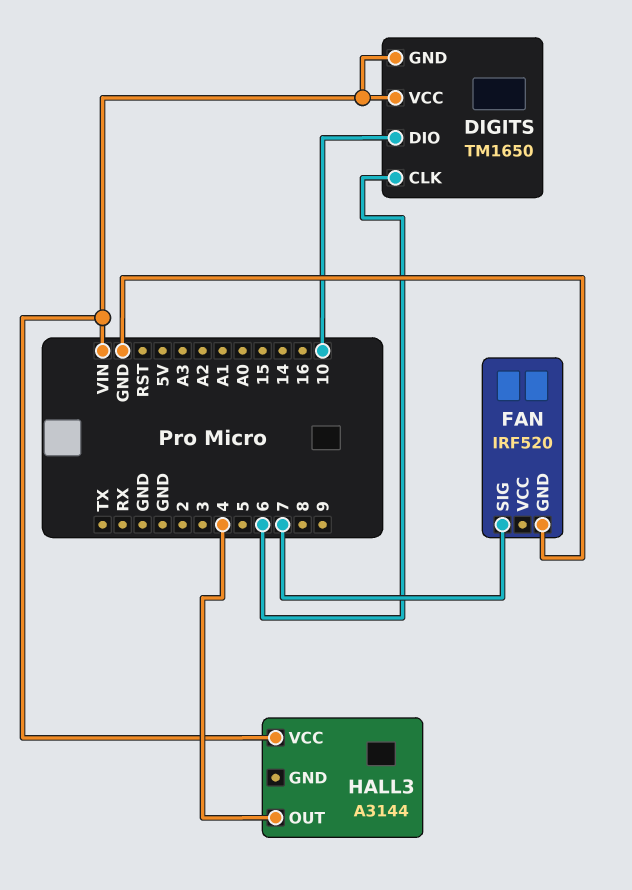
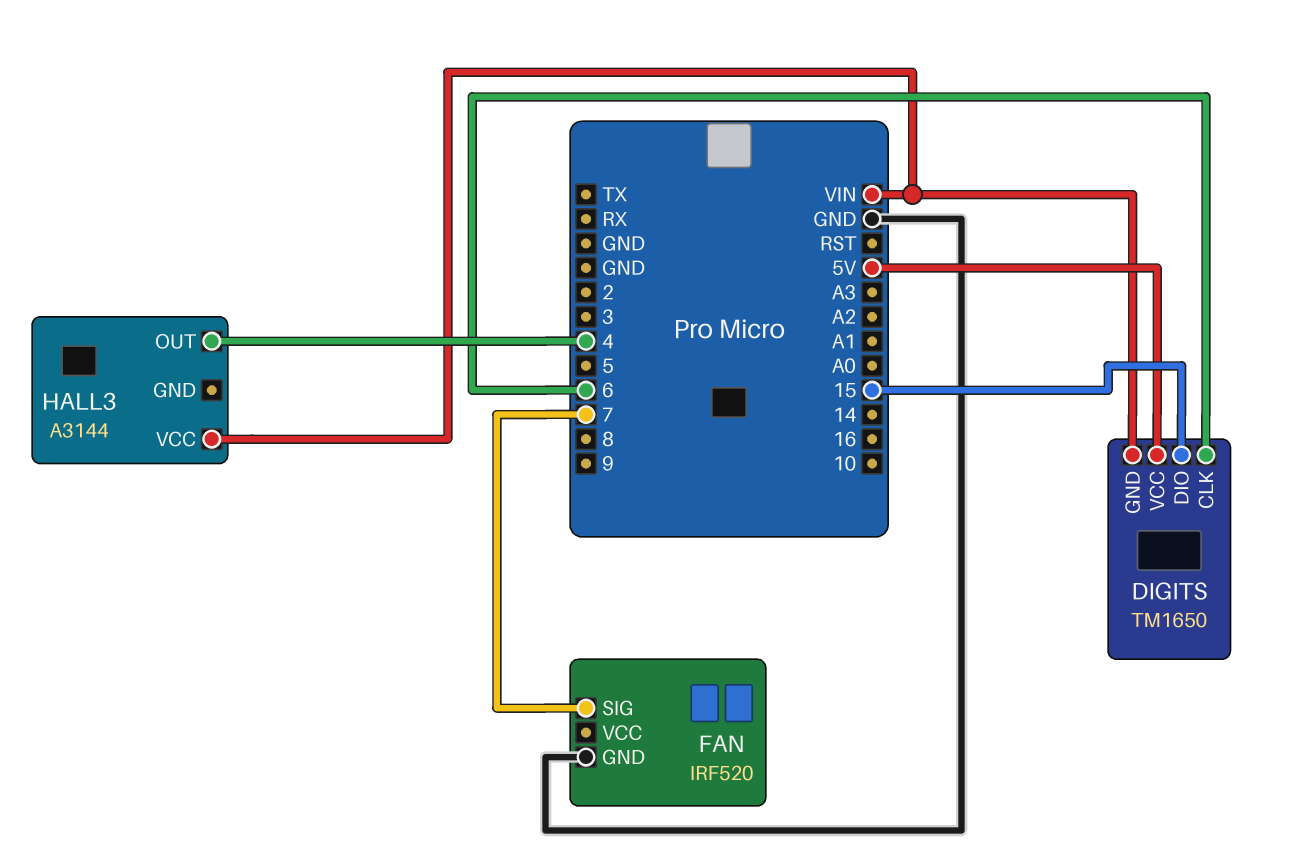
DIGITS pin DIO: 10 -> 15
DIGITS pin VCC: VIN -> 5V

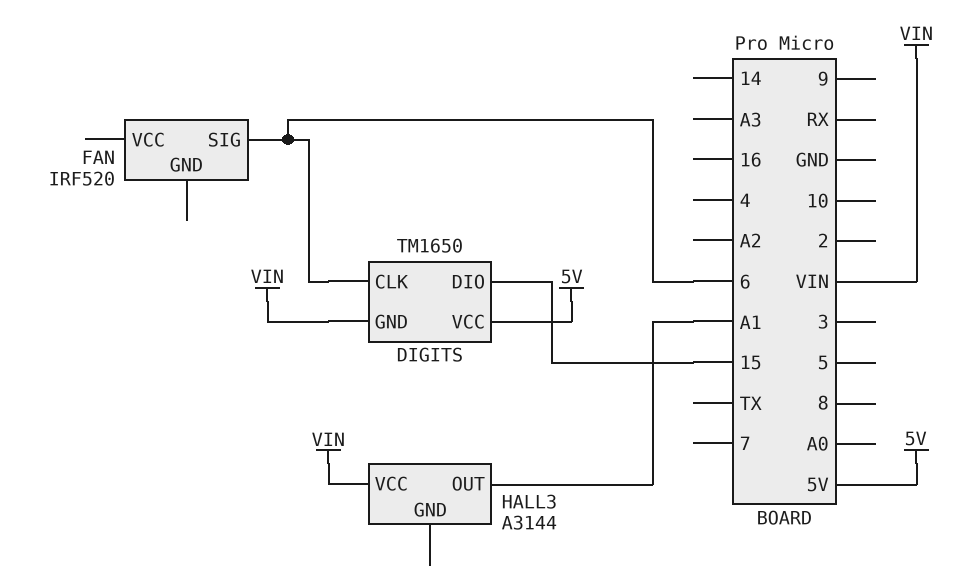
FAN pin GND: GND -> none
FAN pin SIG: 7 -> 6
HALL3 pin OUT: 4 -> A1

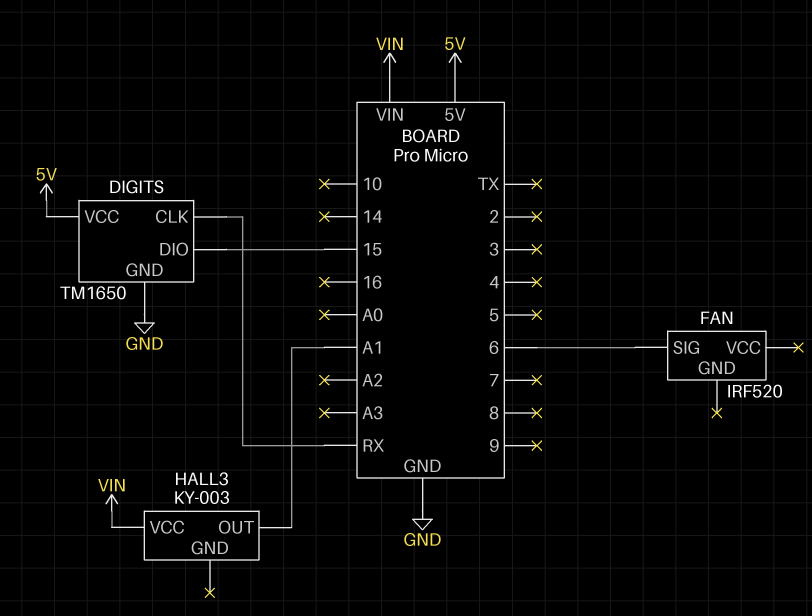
DIGITS pin CLK: 6 -> RX
DIGITS pin GND: VIN -> GND
HALL3: A3144 -> KY-003

